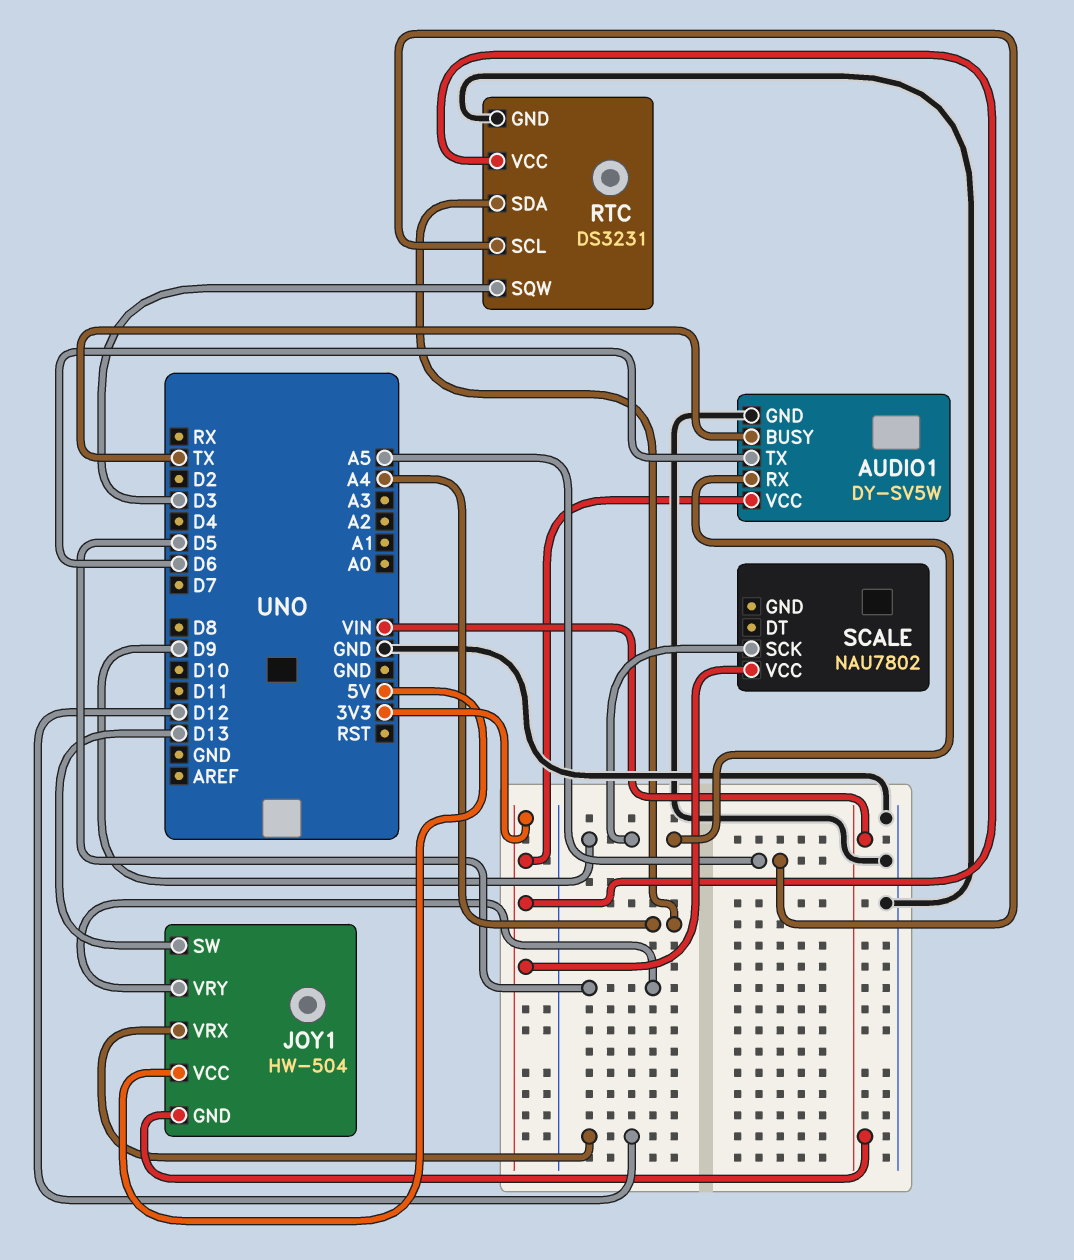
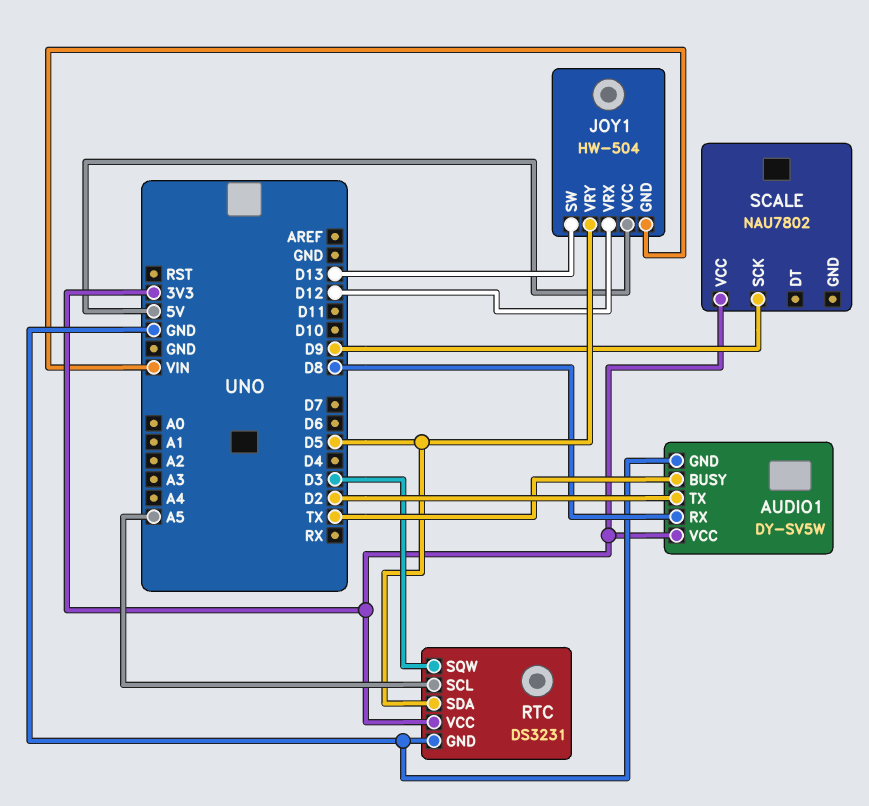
AUDIO1 pin RX: D9 -> D8
AUDIO1 pin TX: D6 -> D2
RTC pin SDA: A4 -> D5

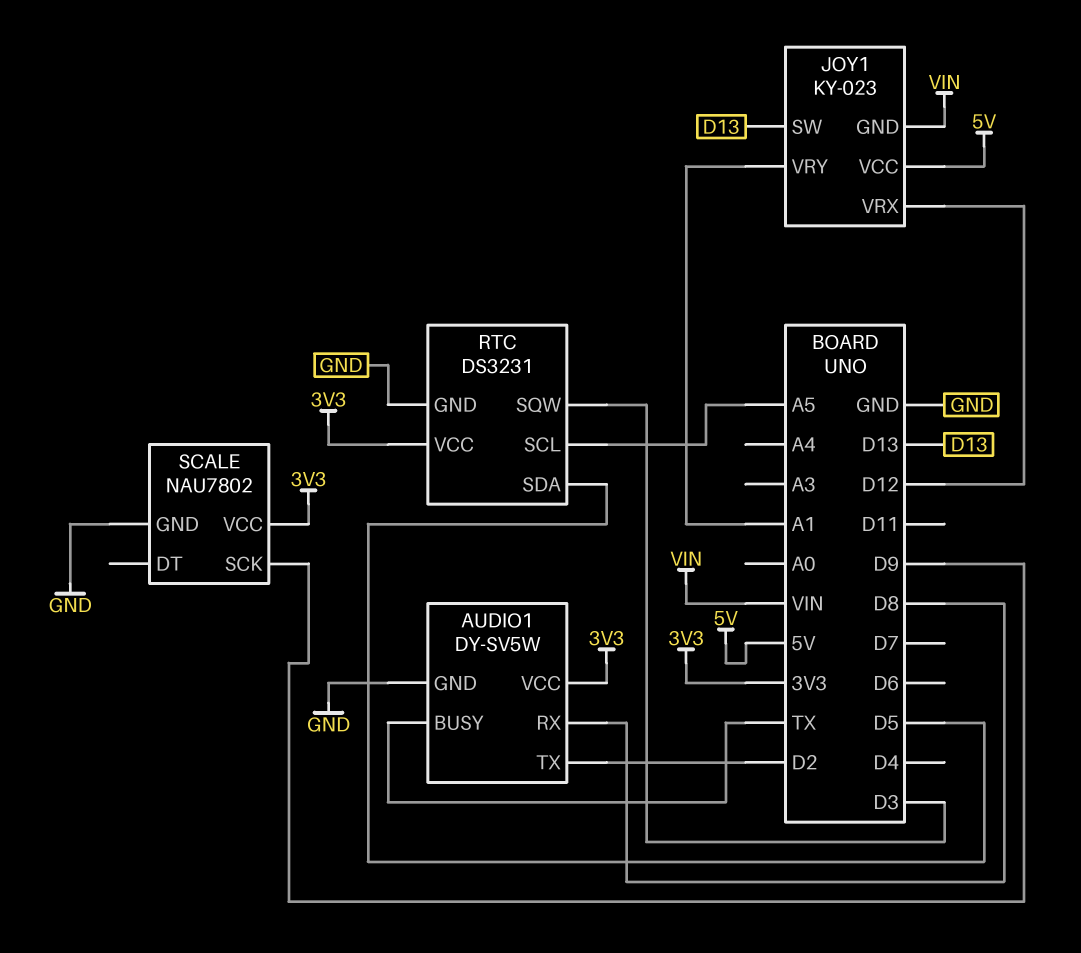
JOY1: HW-504 -> KY-023
JOY1 pin VRY: D5 -> A1
SCALE pin GND: none -> GND

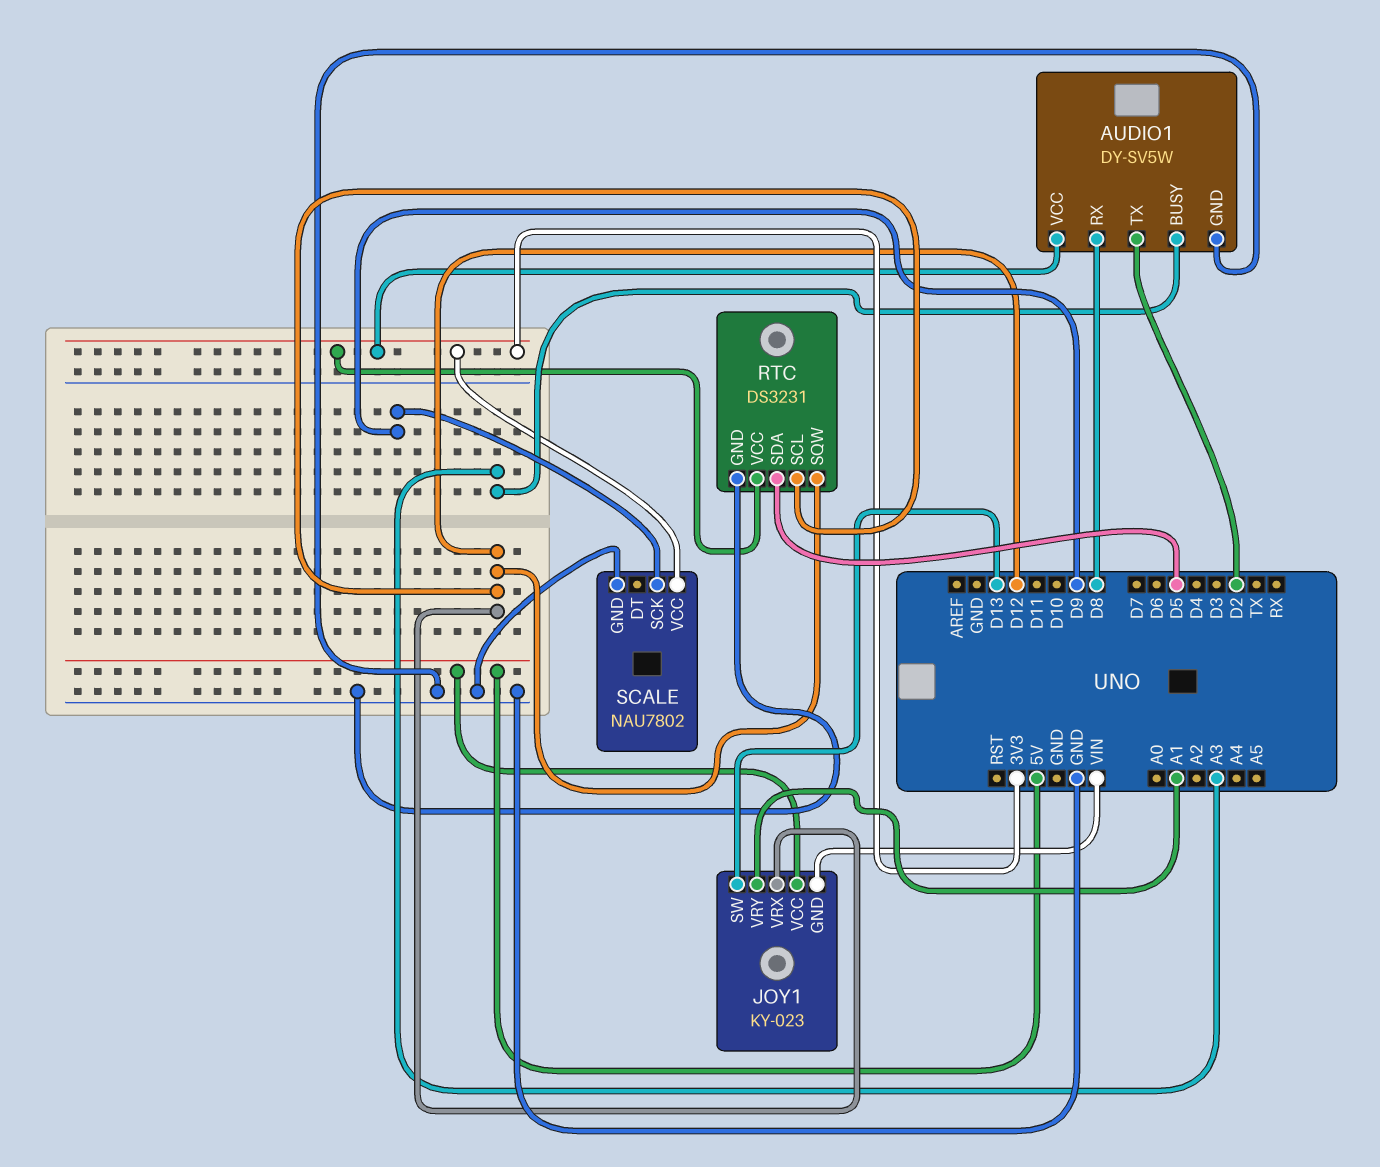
AUDIO1 pin BUSY: TX -> A3
RTC pin SCL: A5 -> D12
RTC pin SQW: D3 -> D12

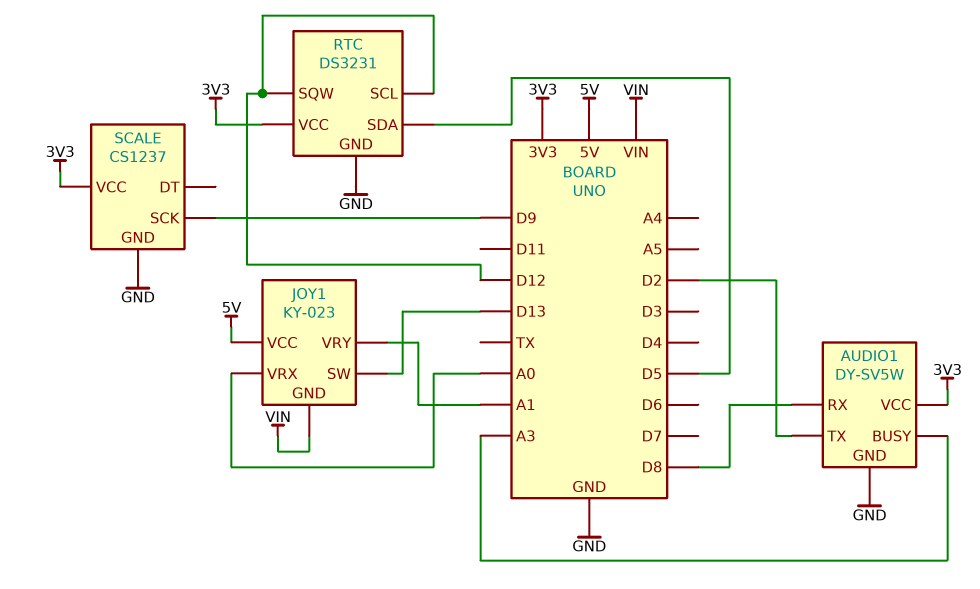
JOY1 pin VRX: D12 -> A0
SCALE: NAU7802 -> CS1237

